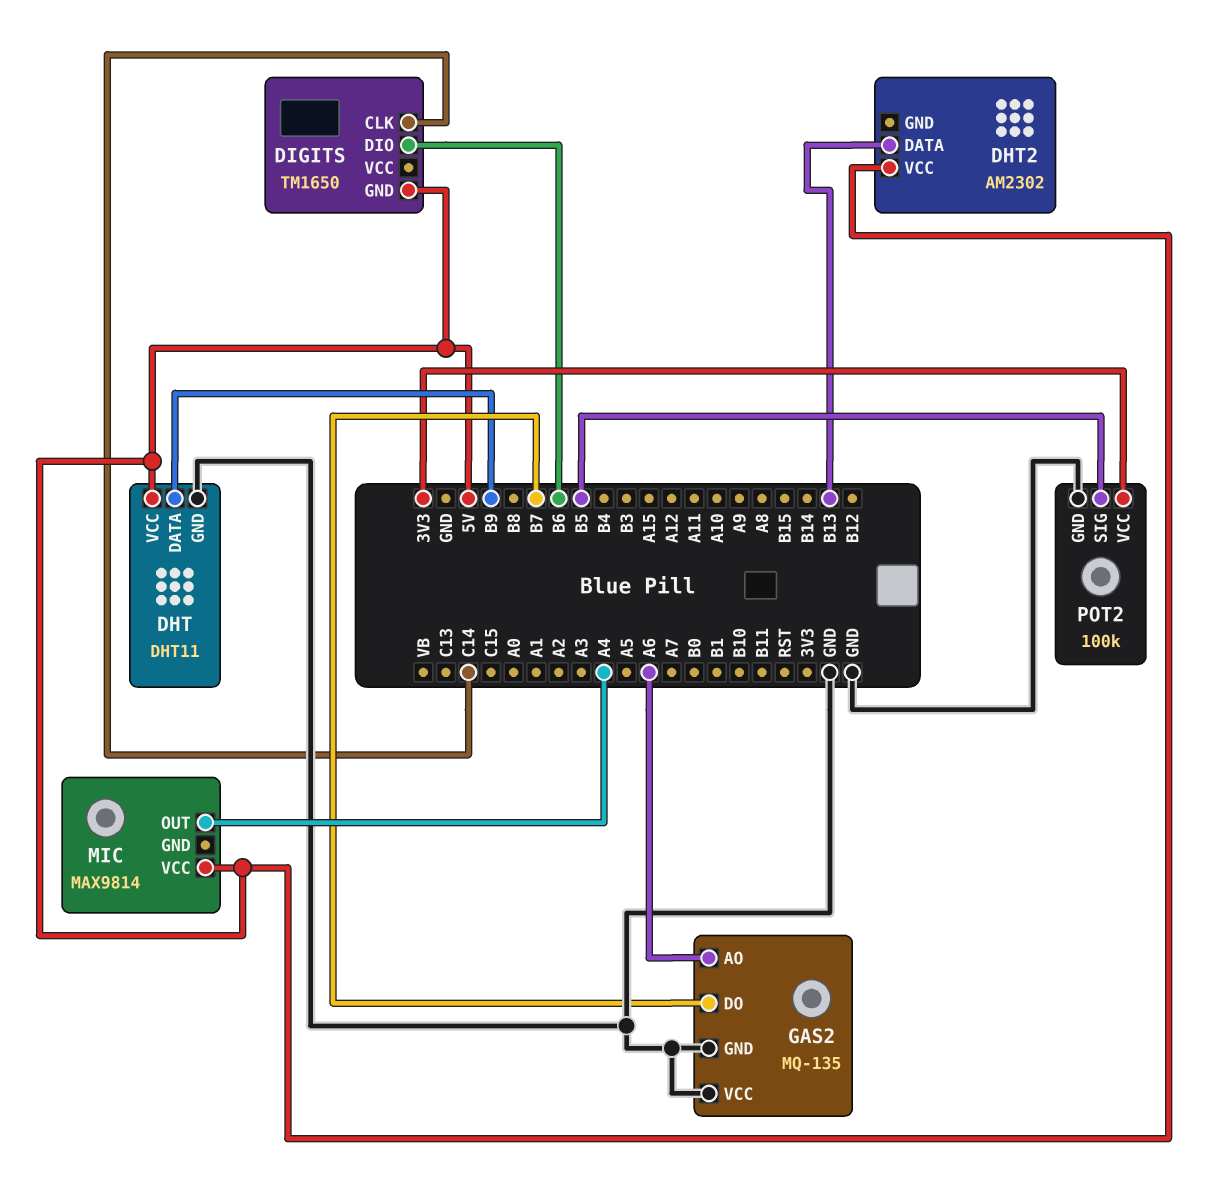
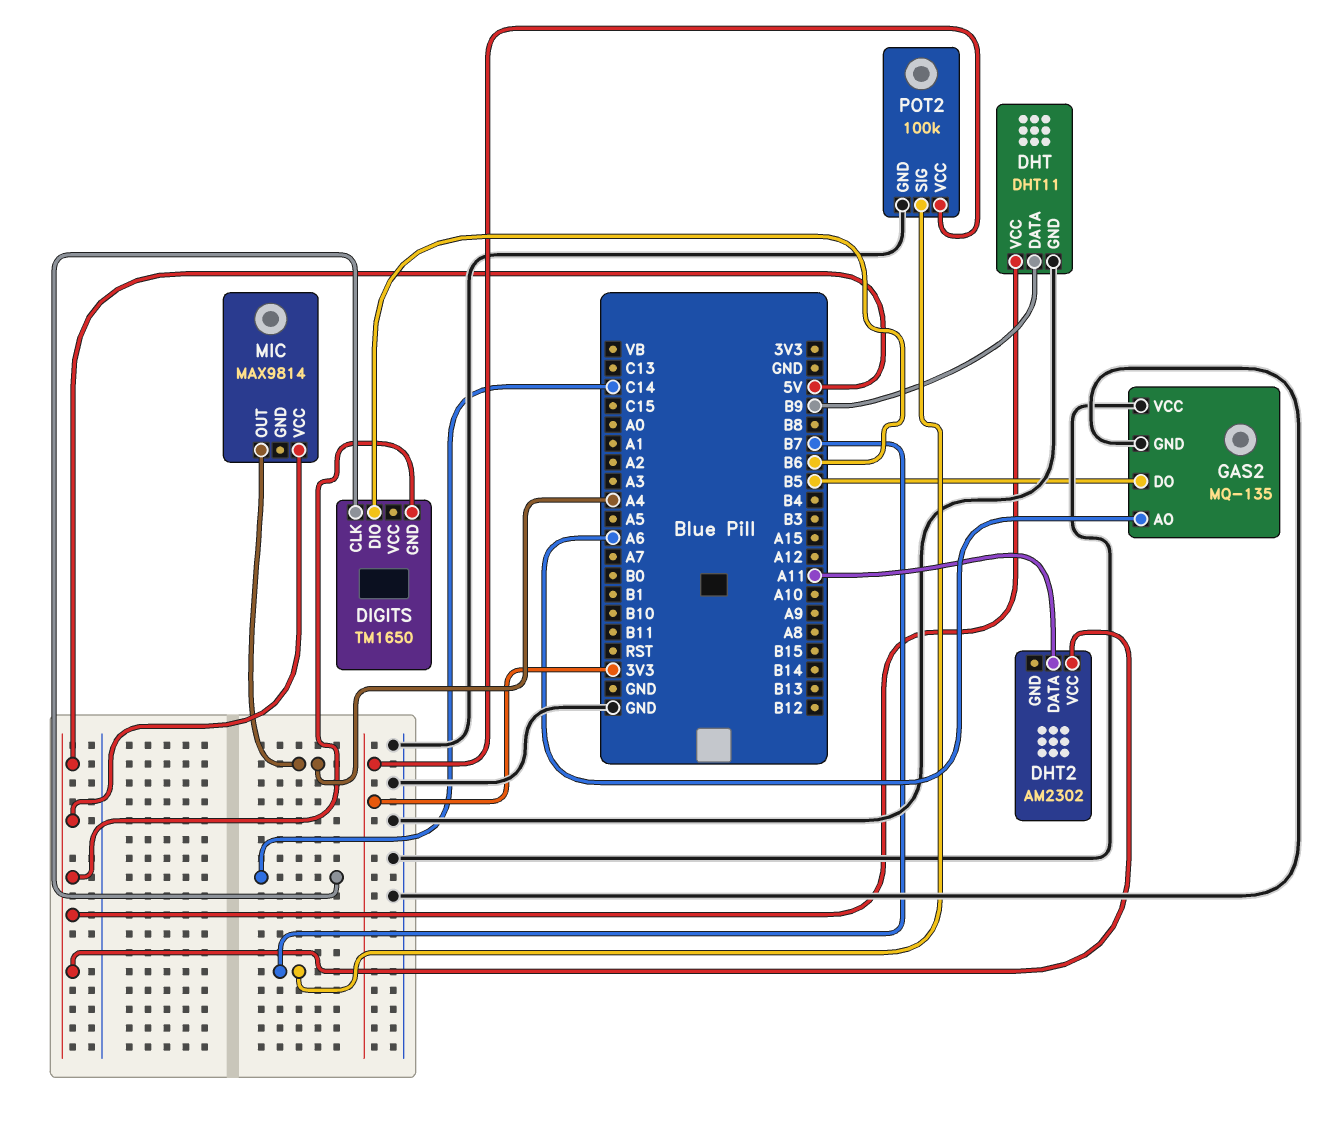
DHT2 pin DATA: B13 -> A11
GAS2 pin DO: B7 -> B5
POT2 pin SIG: B5 -> B7

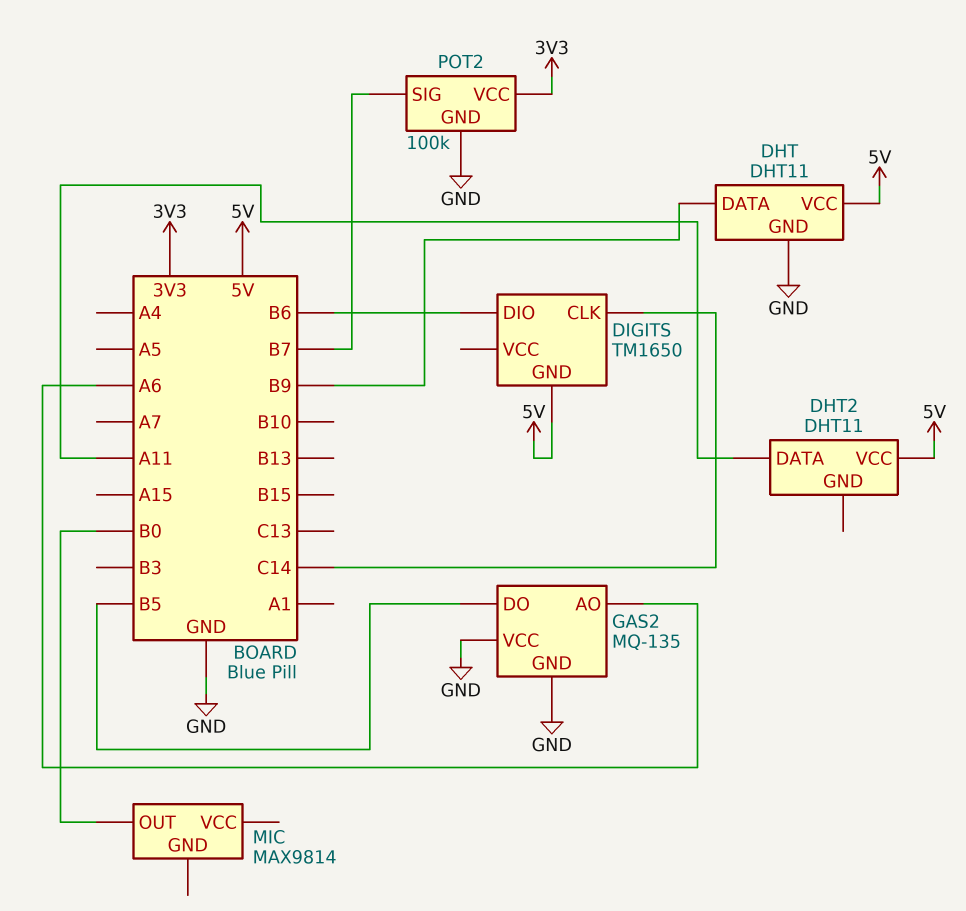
DHT2: AM2302 -> DHT11
MIC pin OUT: A4 -> B0
MIC pin VCC: 5V -> none

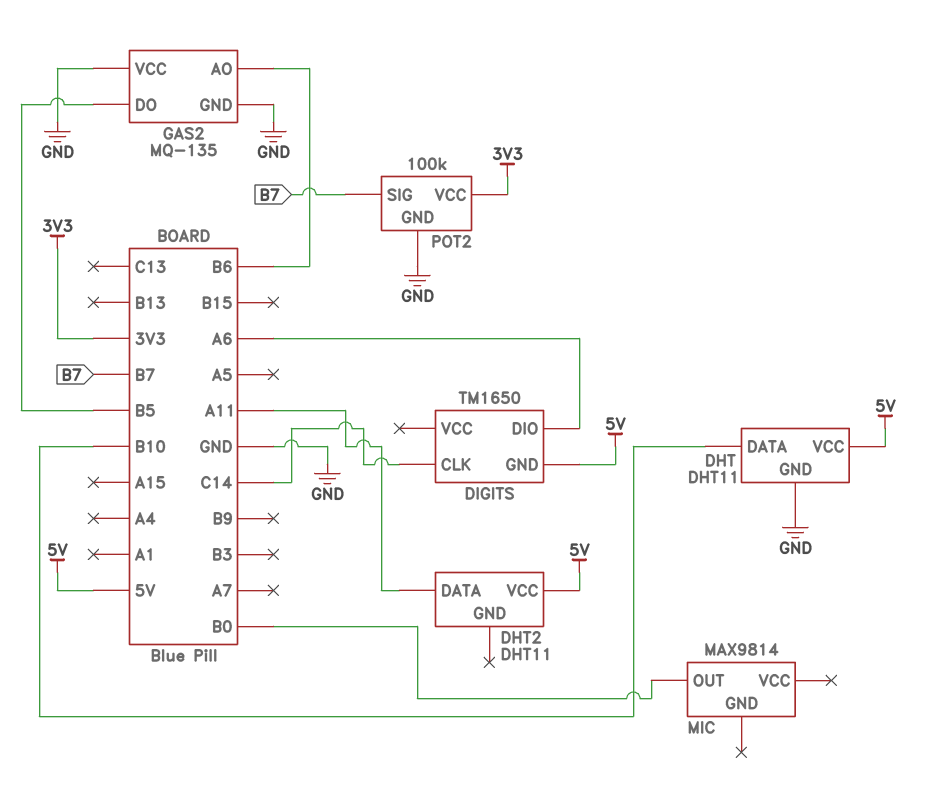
DHT pin DATA: B9 -> B10
DIGITS pin DIO: B6 -> A6
GAS2 pin AO: A6 -> B6

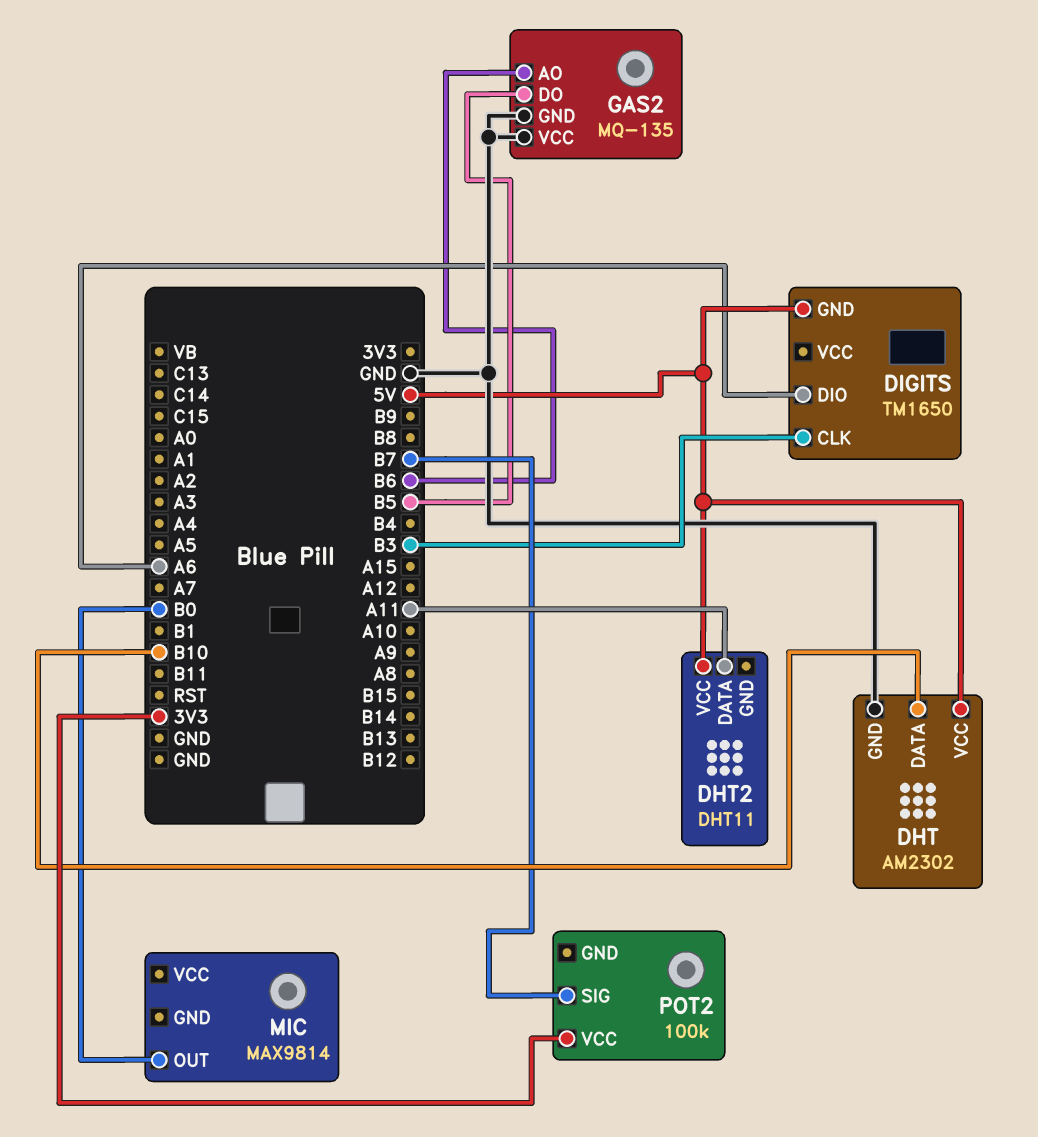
DHT: DHT11 -> AM2302
DIGITS pin CLK: C14 -> B3
POT2 pin GND: GND -> none

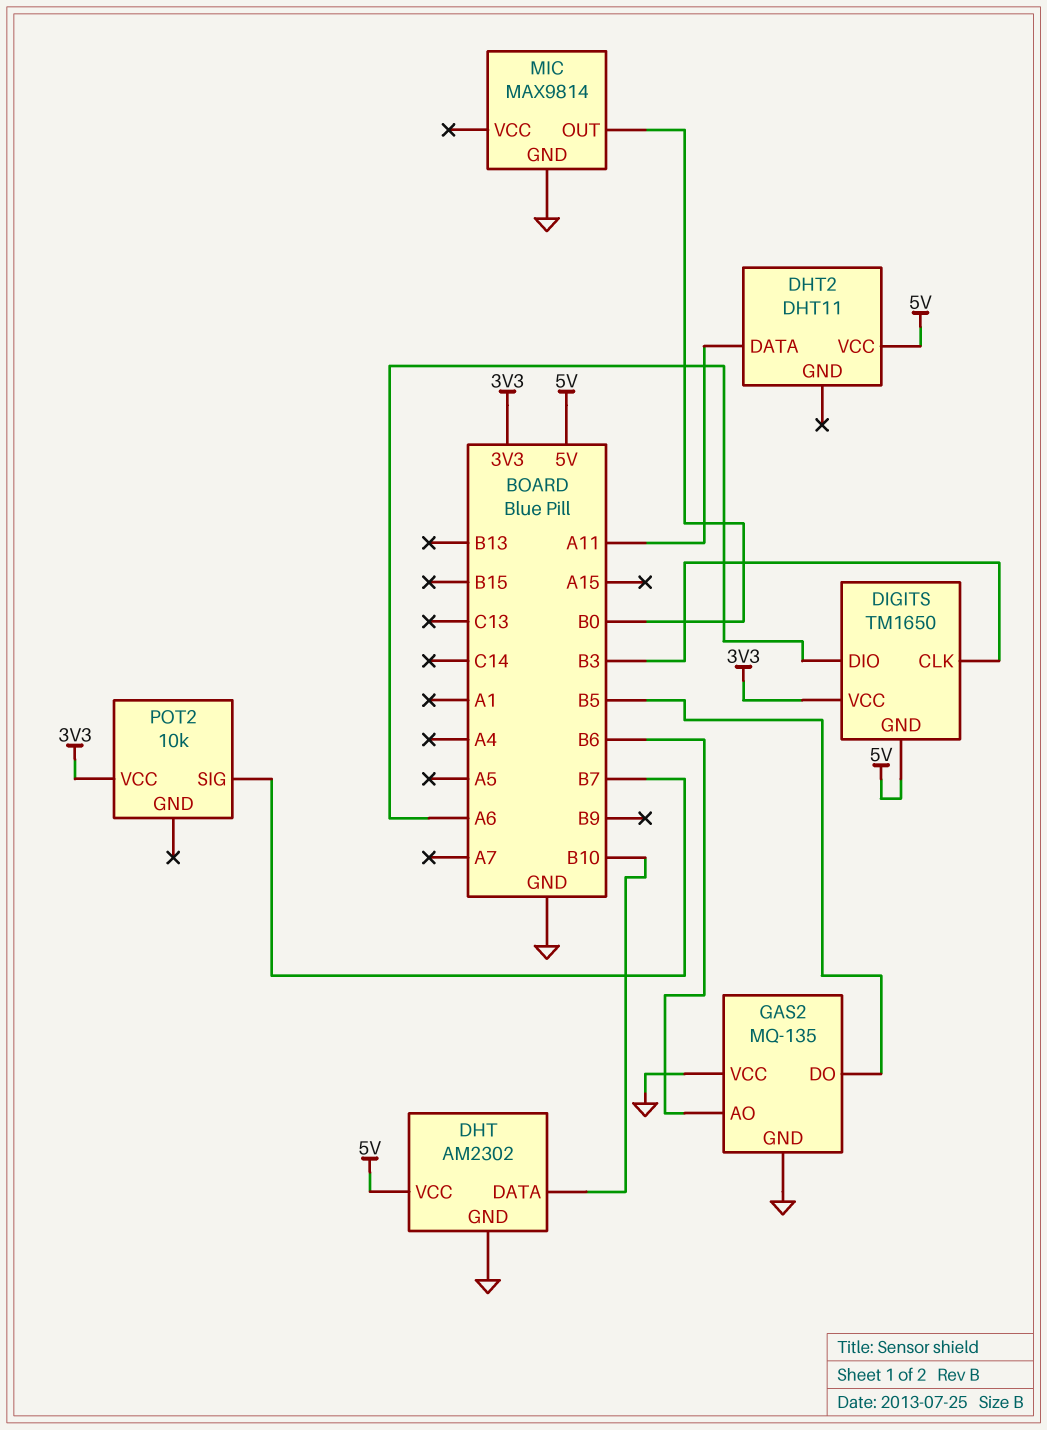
DIGITS pin VCC: none -> 3V3
MIC pin GND: none -> GND
POT2: 100k -> 10k

